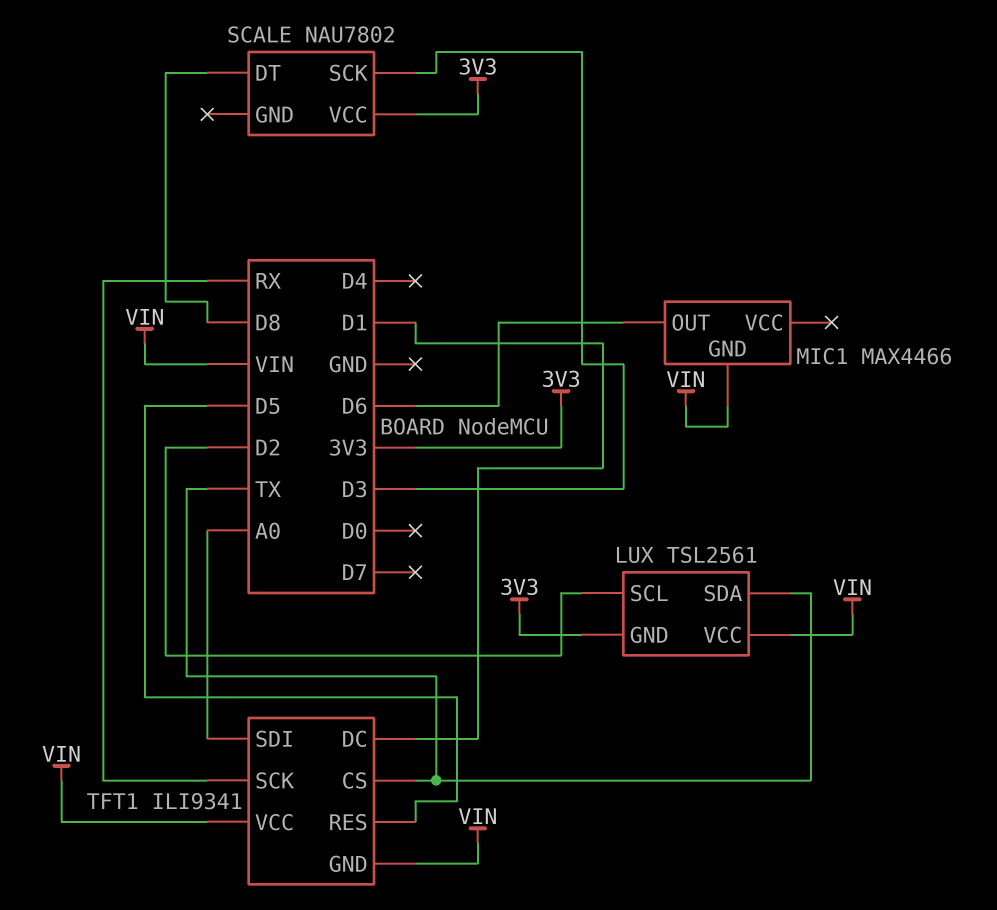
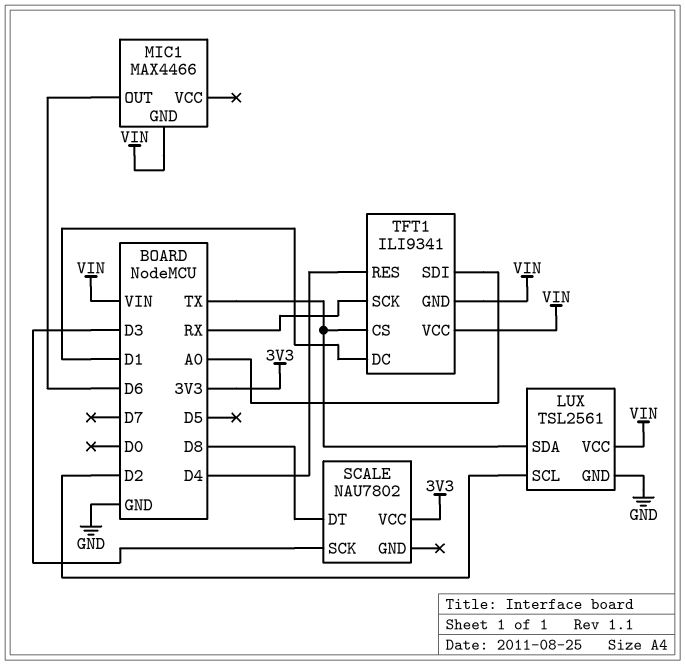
LUX pin GND: 3V3 -> GND
TFT1 pin RES: D5 -> D4

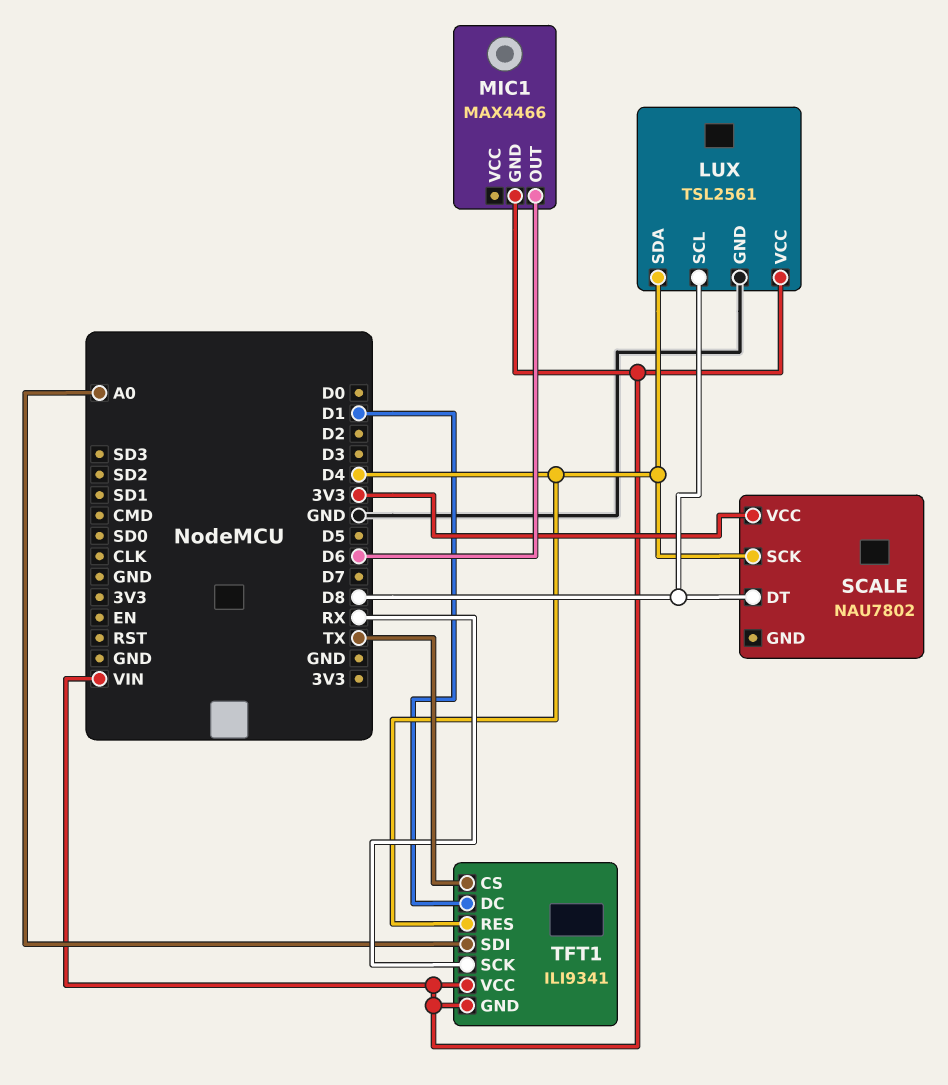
LUX pin SCL: D2 -> D8
LUX pin SDA: TX -> D4
SCALE pin SCK: D3 -> D4

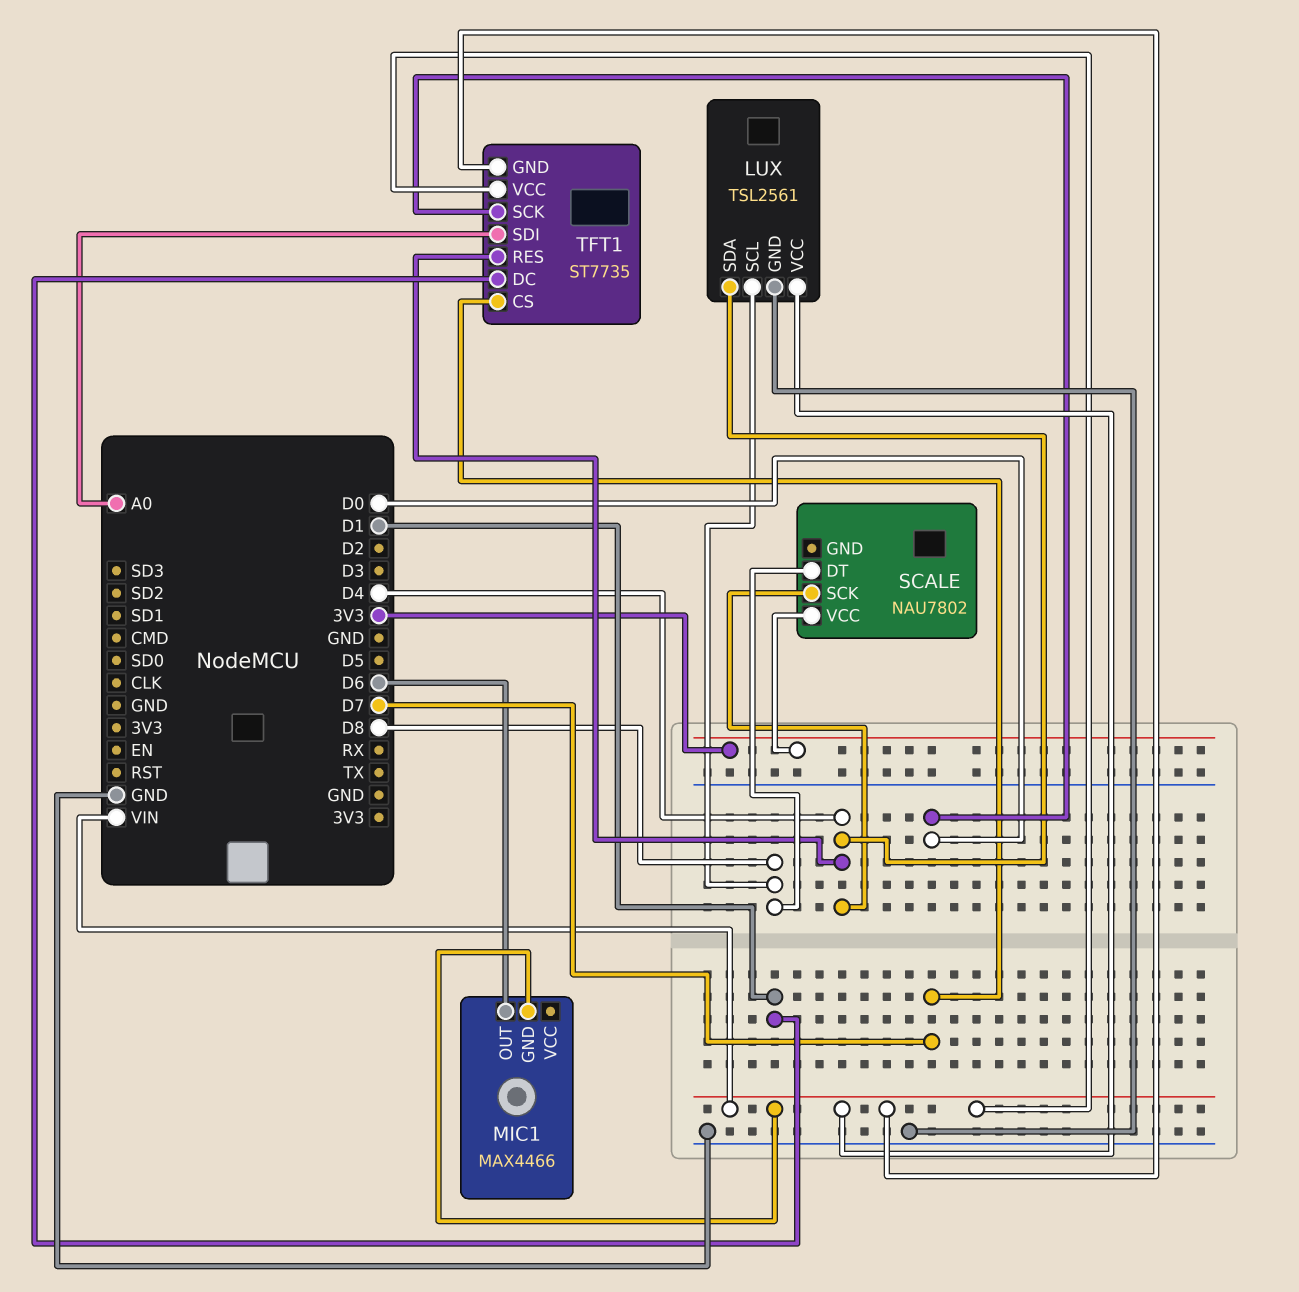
TFT1: ILI9341 -> ST7735
TFT1 pin CS: TX -> D7
TFT1 pin SCK: RX -> D0

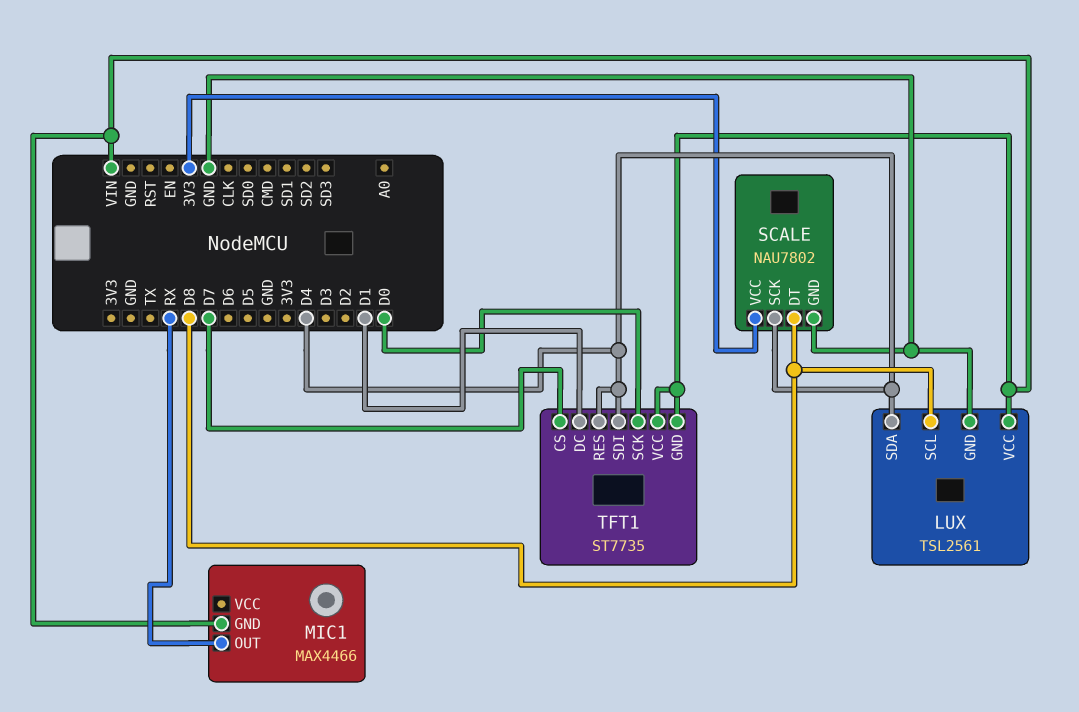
MIC1 pin OUT: D6 -> RX
SCALE pin GND: none -> GND
TFT1 pin SDI: A0 -> D4

